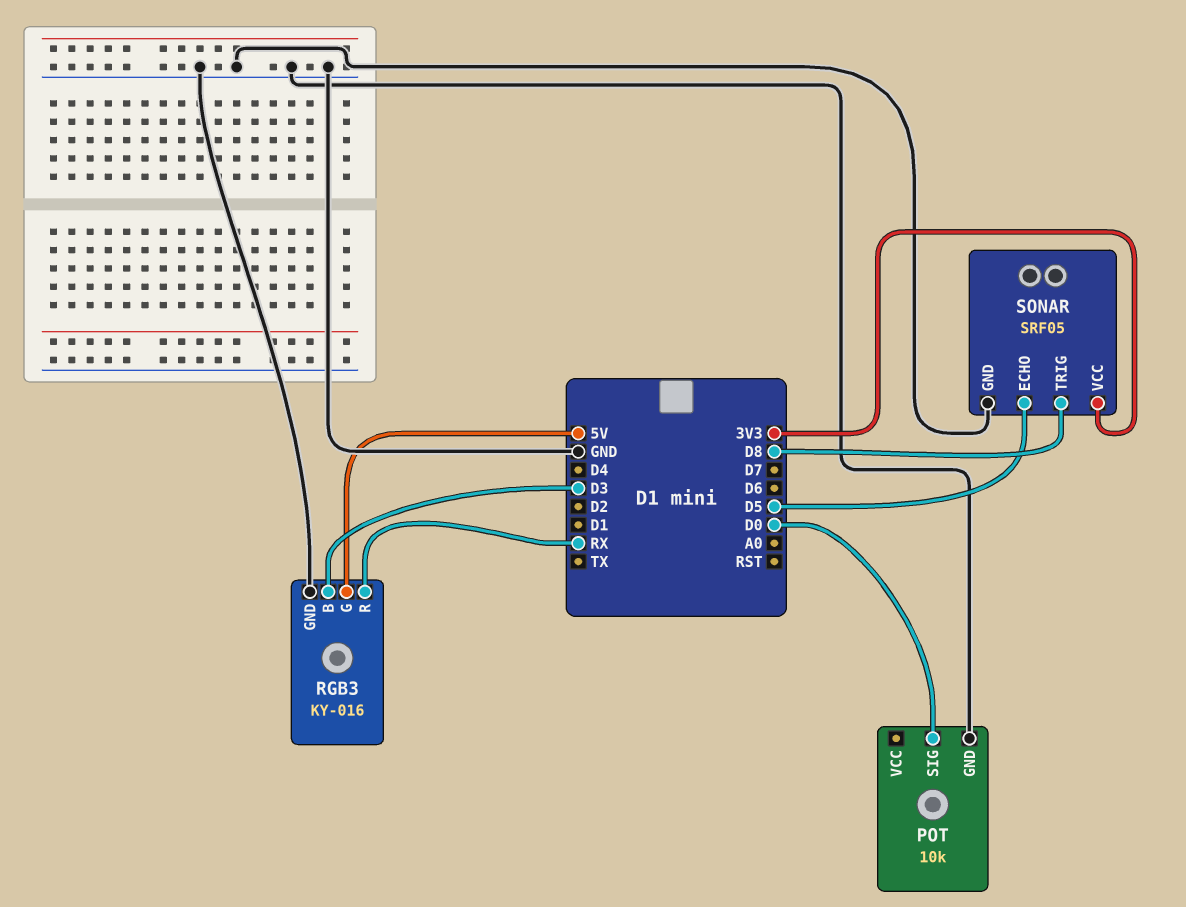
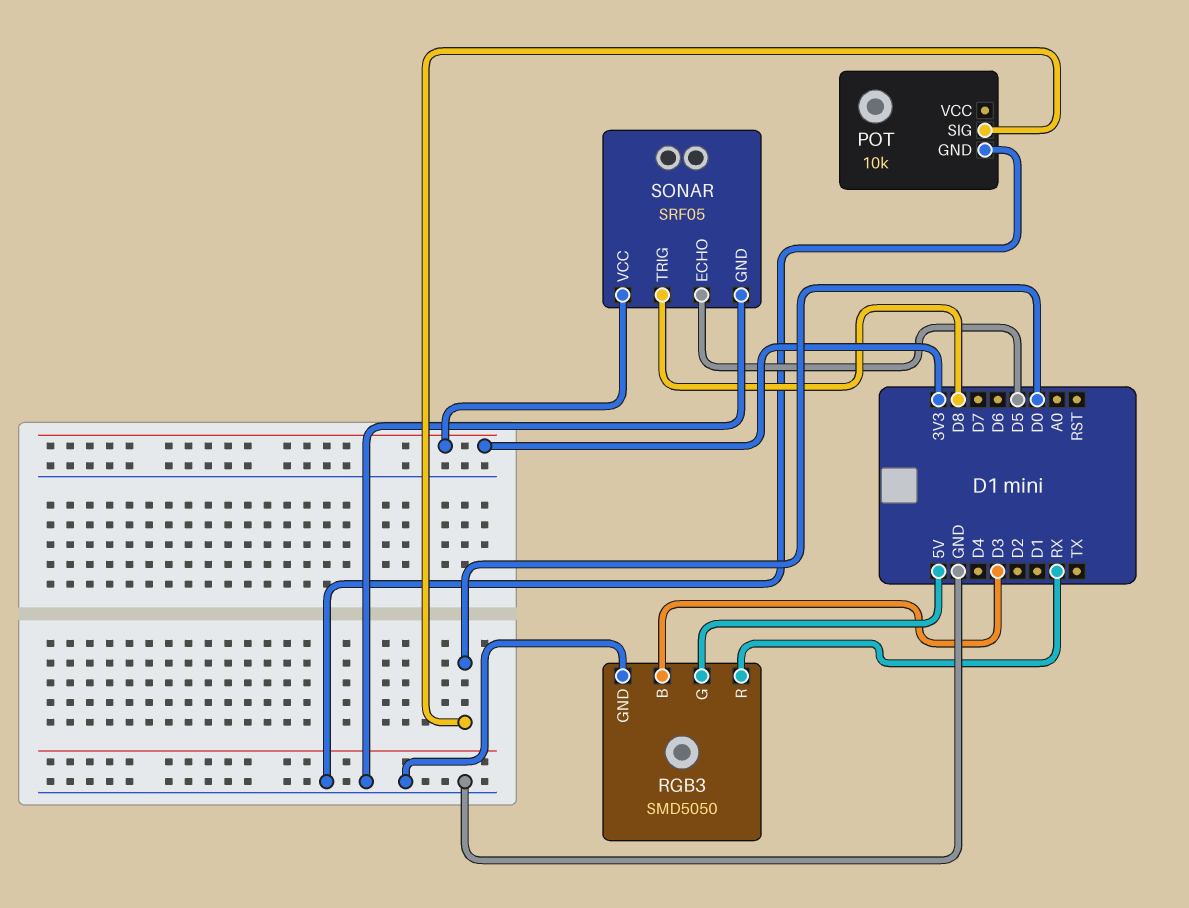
RGB3: KY-016 -> SMD5050

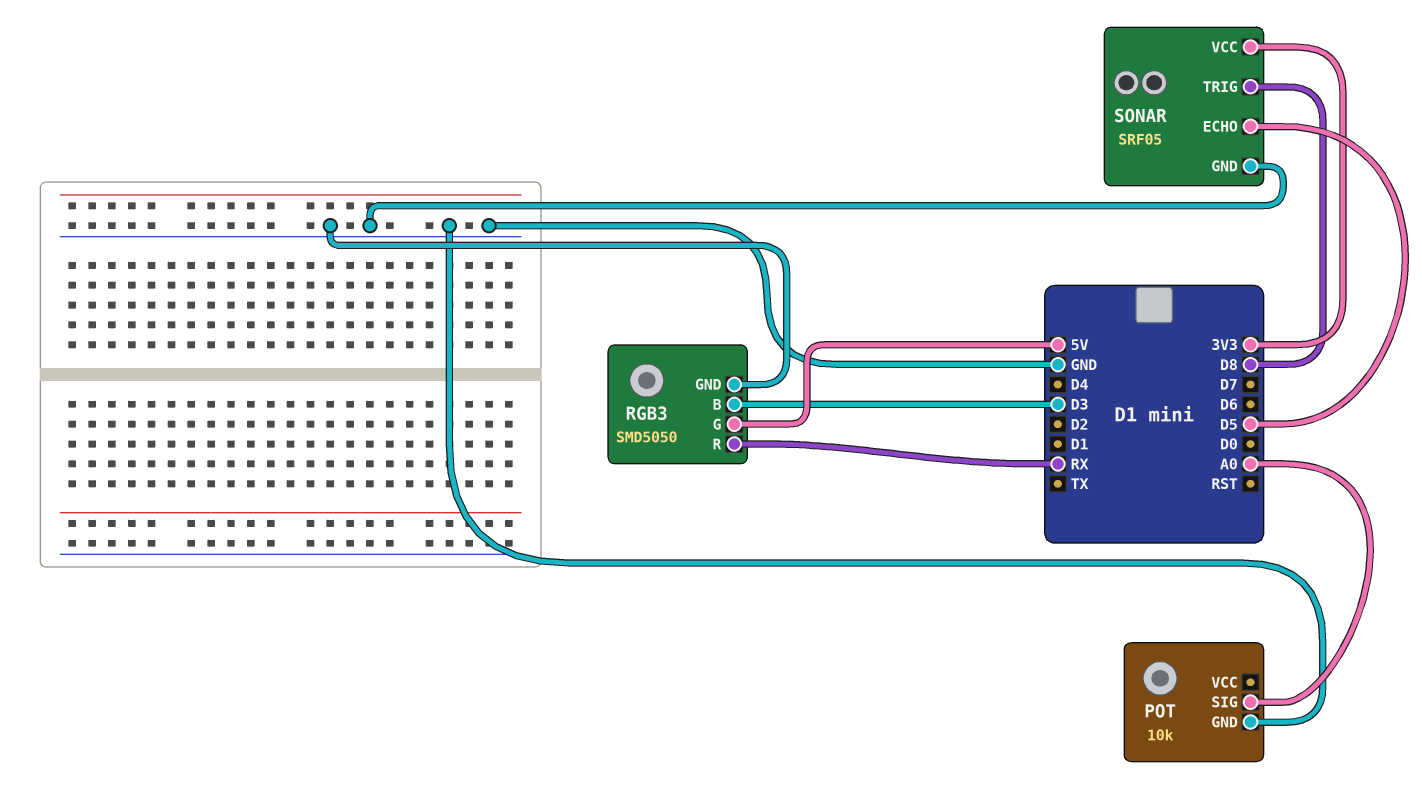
POT pin SIG: D0 -> A0

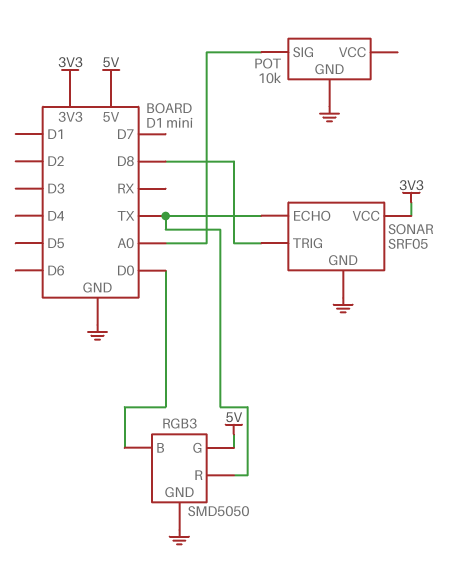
RGB3 pin B: D3 -> D0
RGB3 pin R: RX -> TX
SONAR pin ECHO: D5 -> TX

